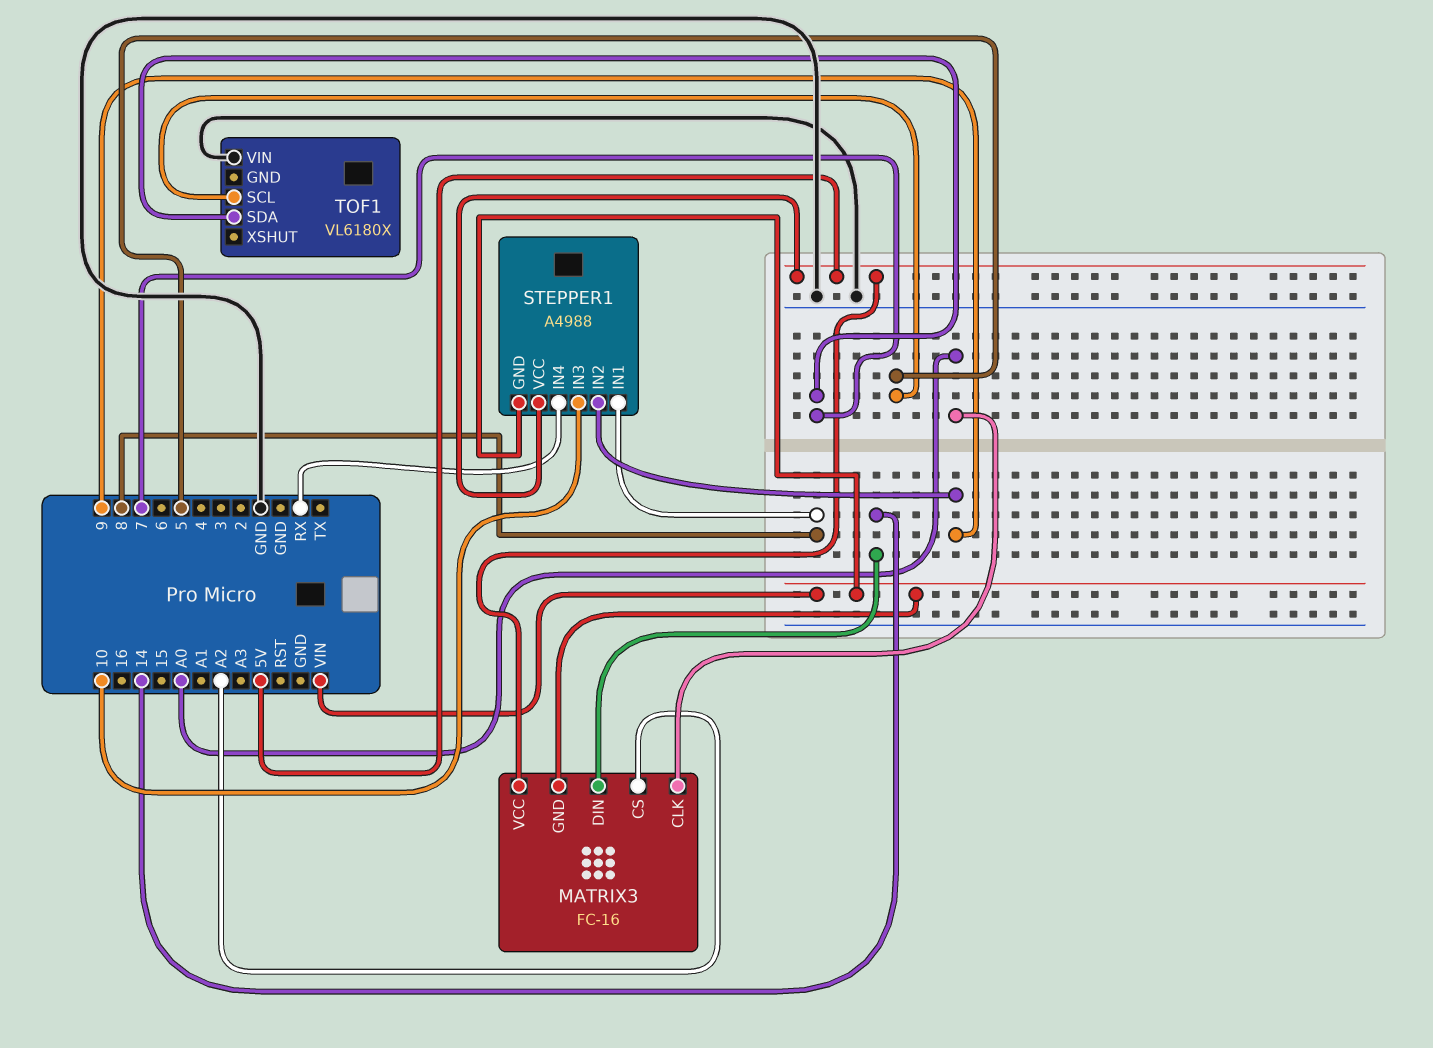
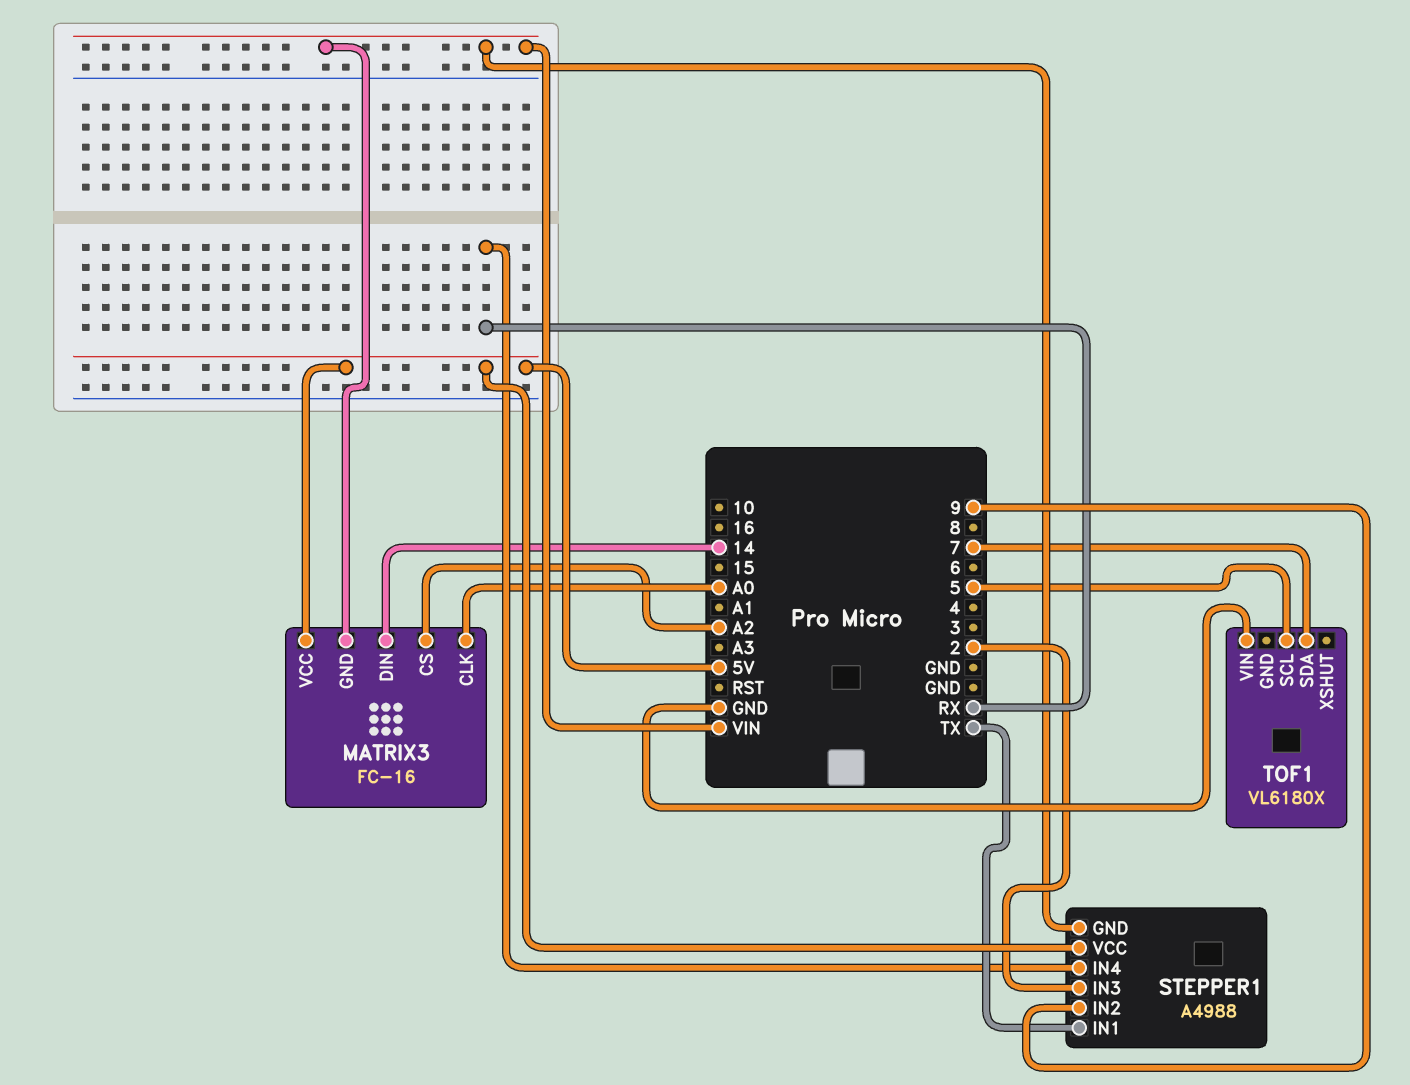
STEPPER1 pin IN1: 8 -> TX
STEPPER1 pin IN3: 10 -> 2

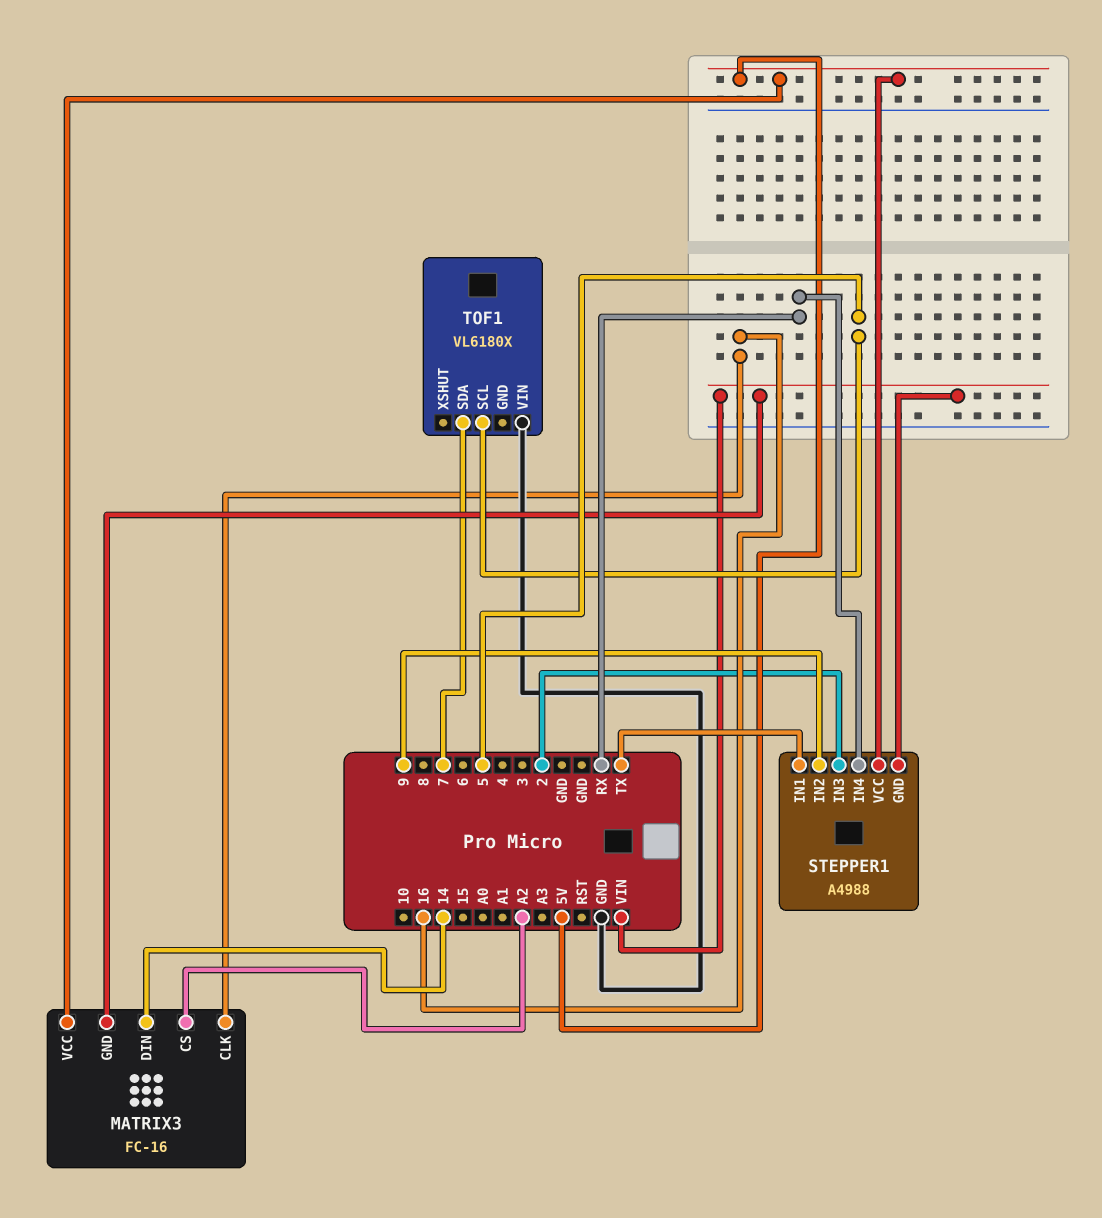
MATRIX3 pin CLK: A0 -> 16

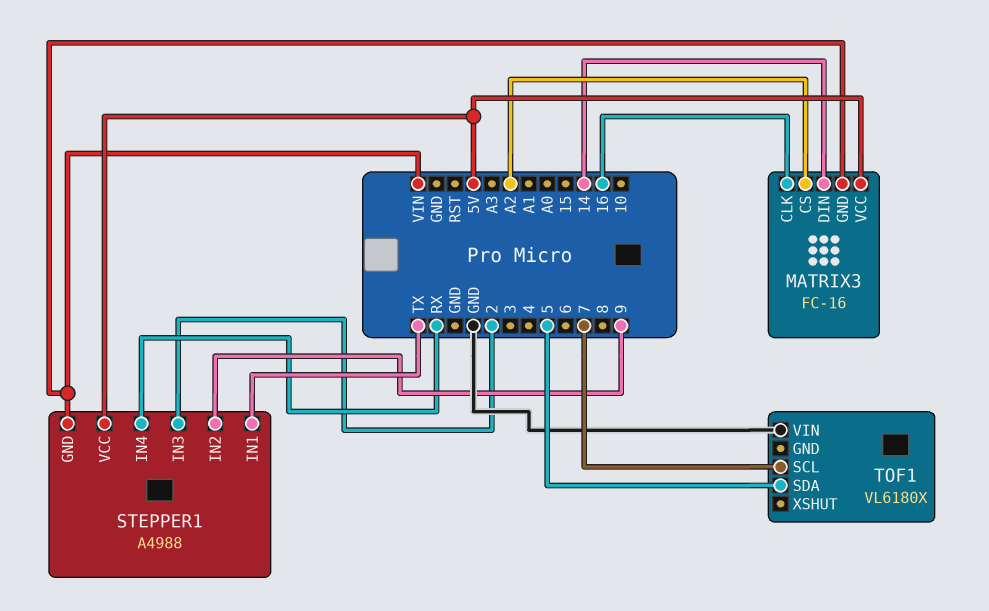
TOF1 pin SCL: 5 -> 7
TOF1 pin SDA: 7 -> 5

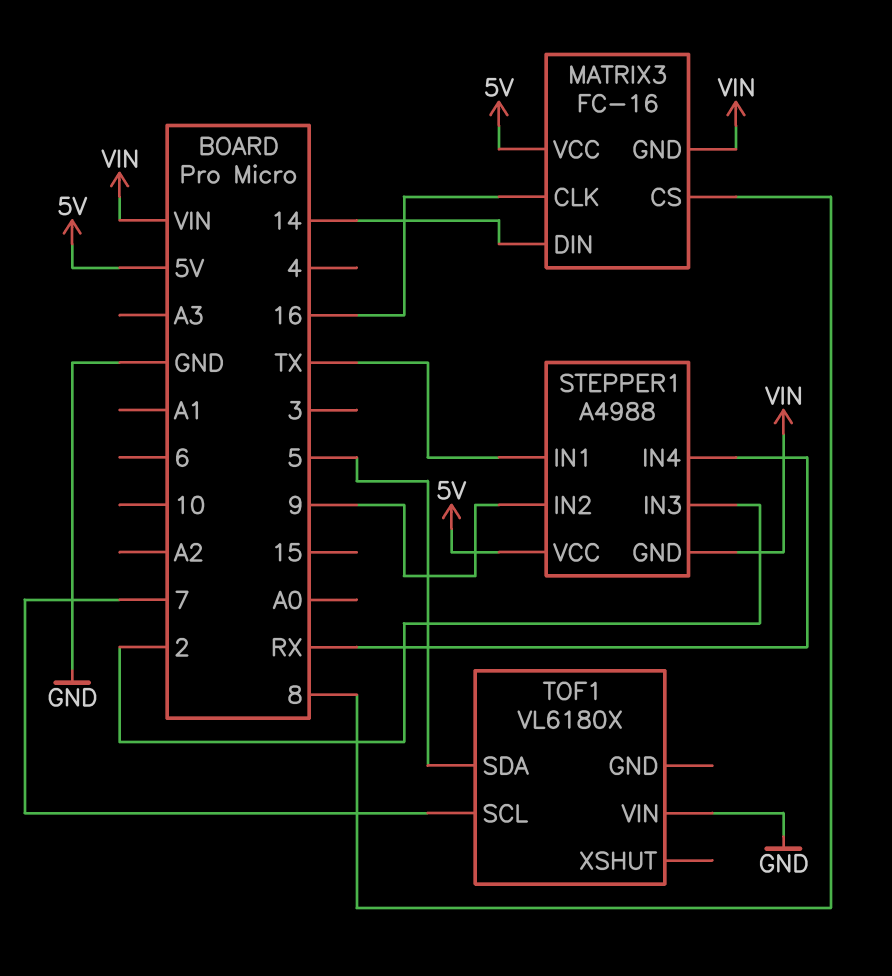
MATRIX3 pin CS: A2 -> 8

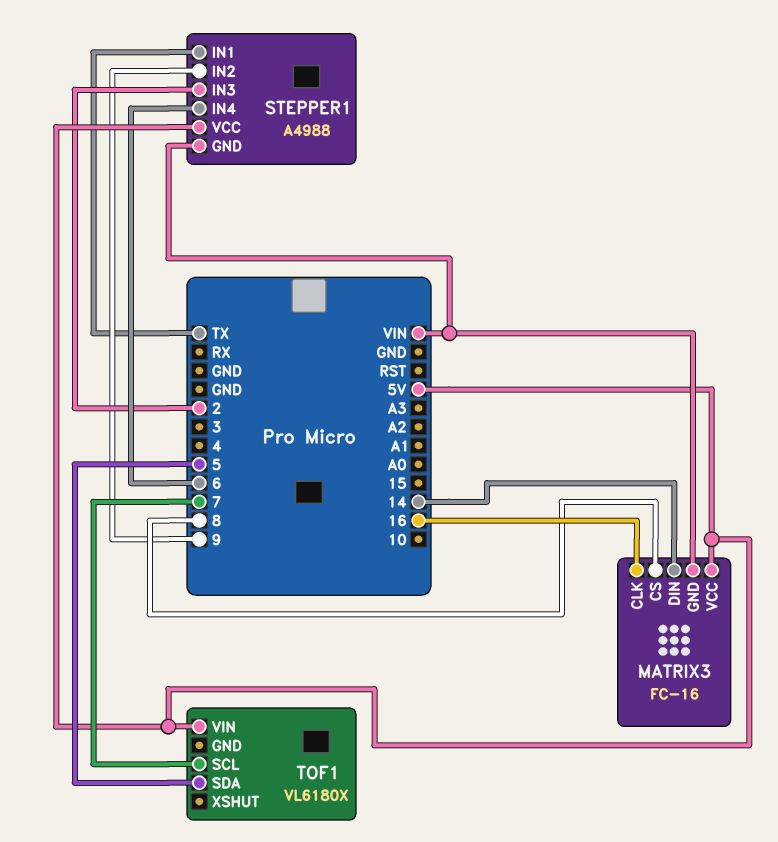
STEPPER1 pin IN4: RX -> 6
TOF1 pin VIN: GND -> 5V

